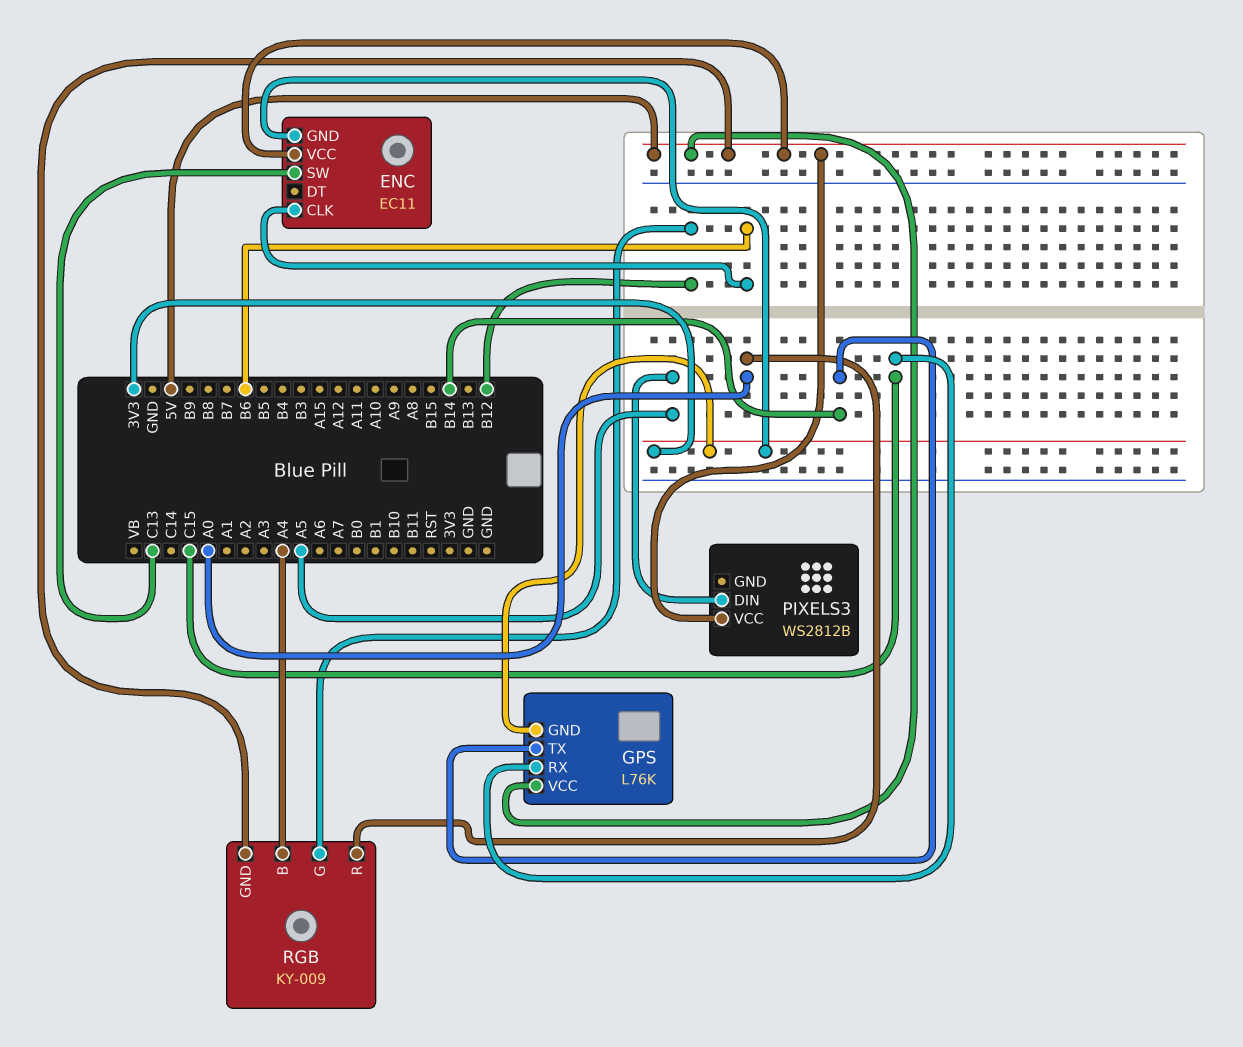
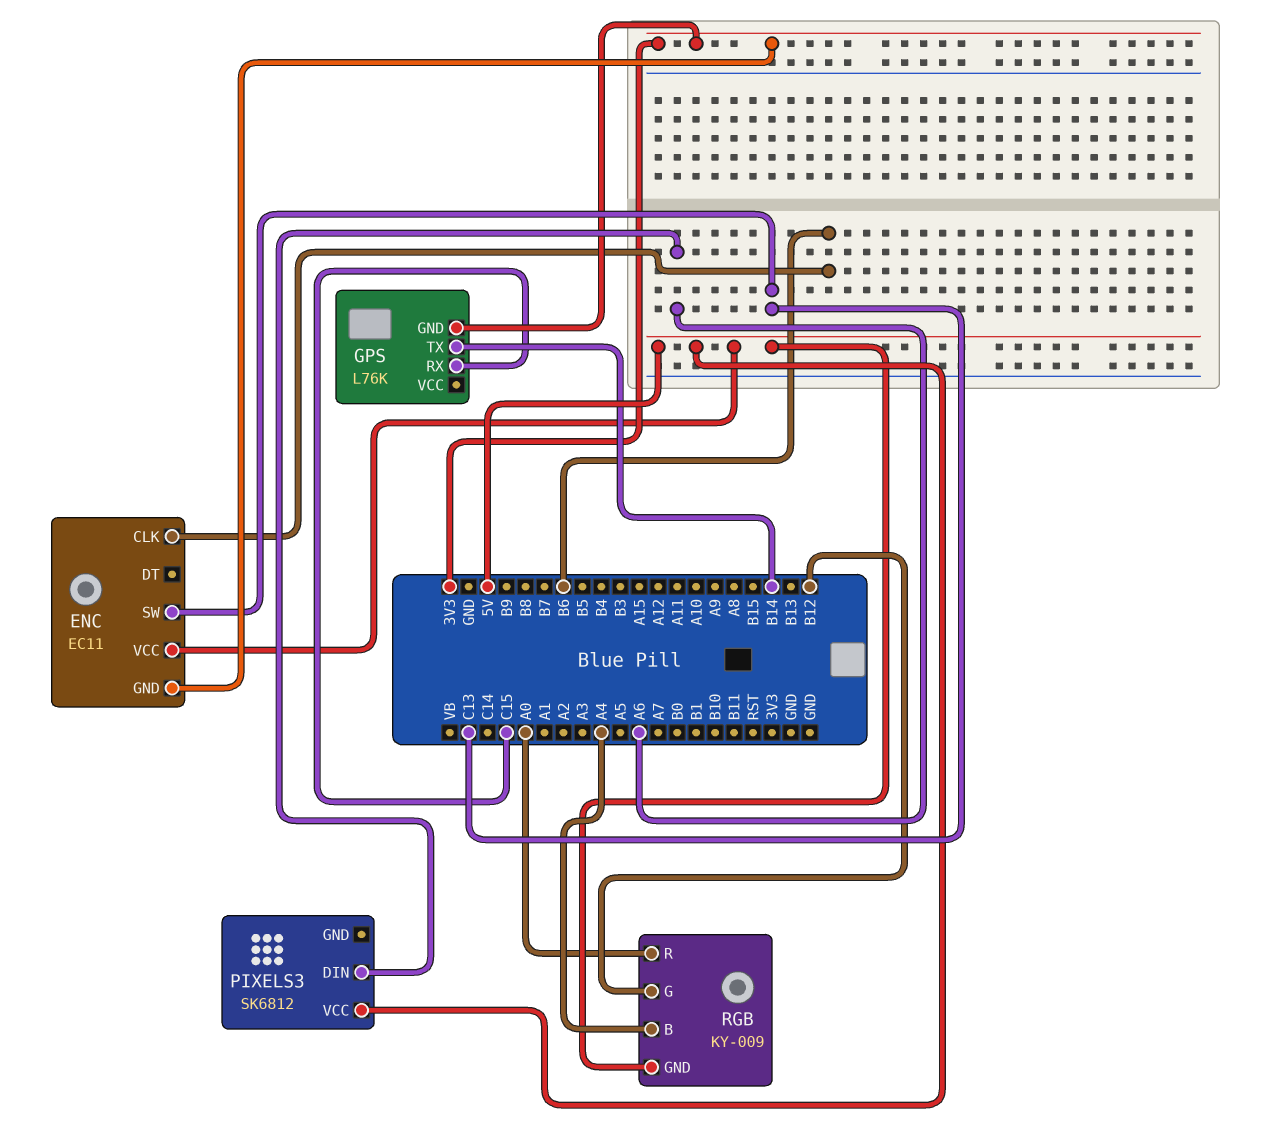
GPS pin VCC: 5V -> none
PIXELS3: WS2812B -> SK6812
PIXELS3 pin DIN: A5 -> A6

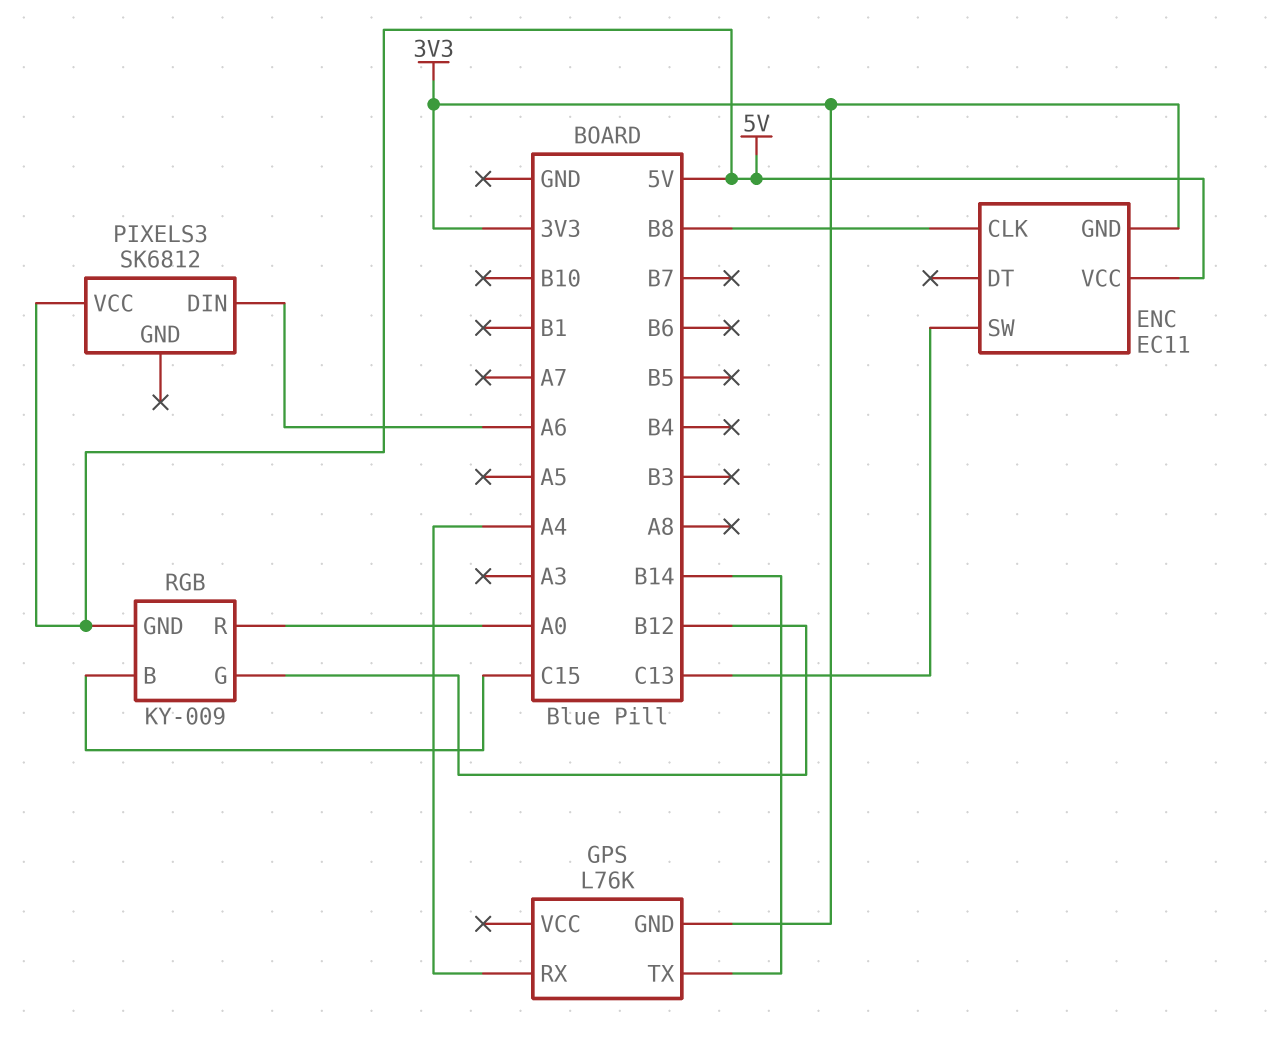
ENC pin CLK: B6 -> B8
GPS pin RX: C15 -> A4
RGB pin B: A4 -> C15

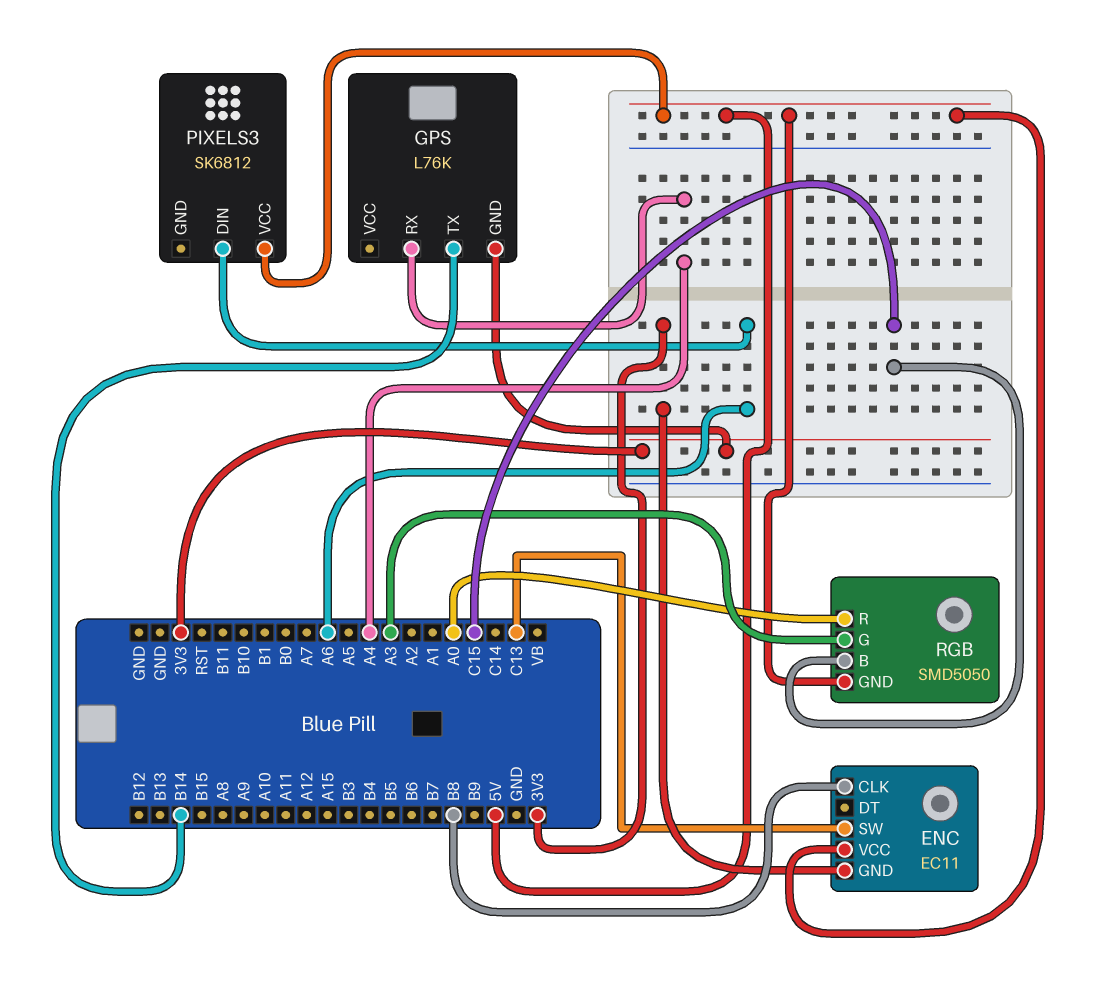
RGB: KY-009 -> SMD5050
RGB pin G: B12 -> A3

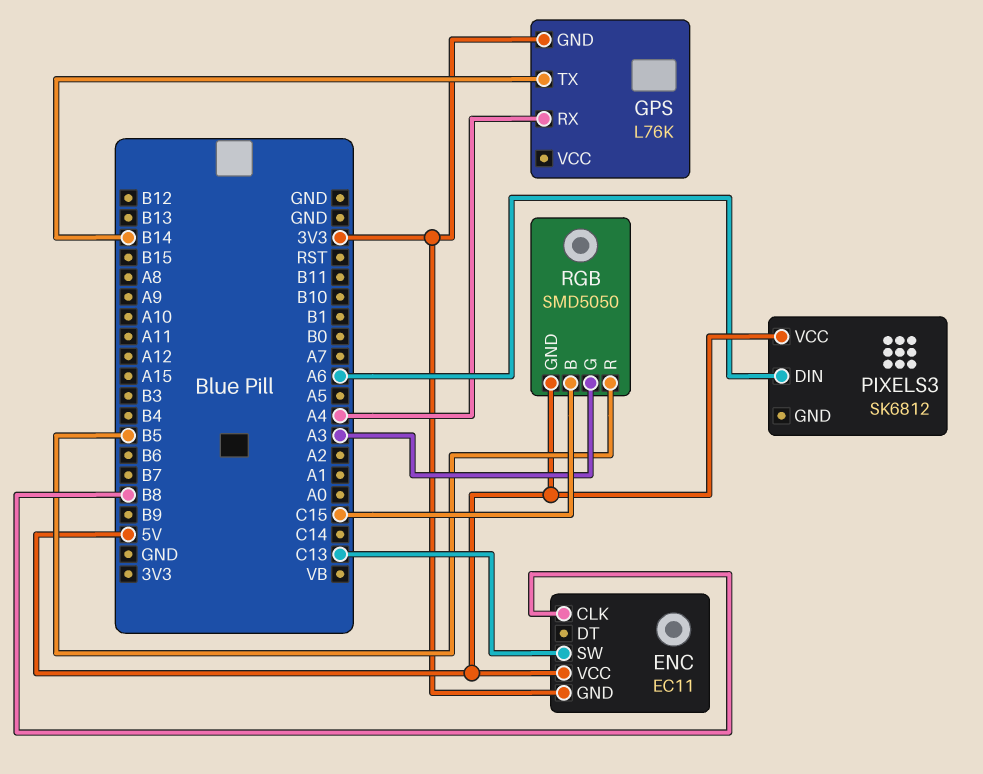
RGB pin R: A0 -> B5

